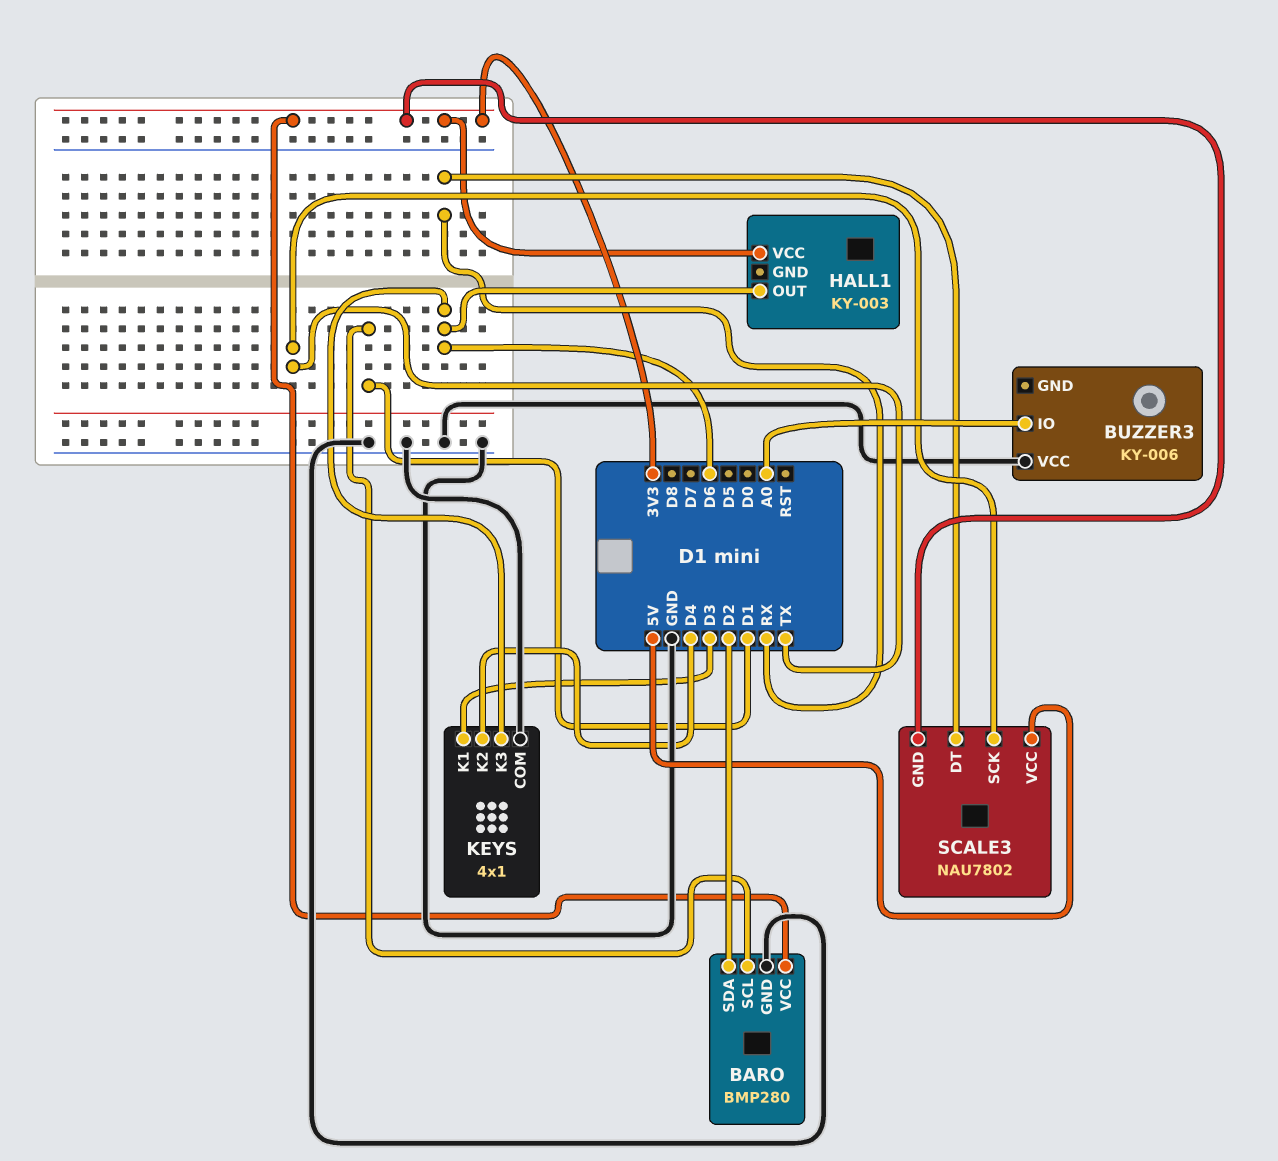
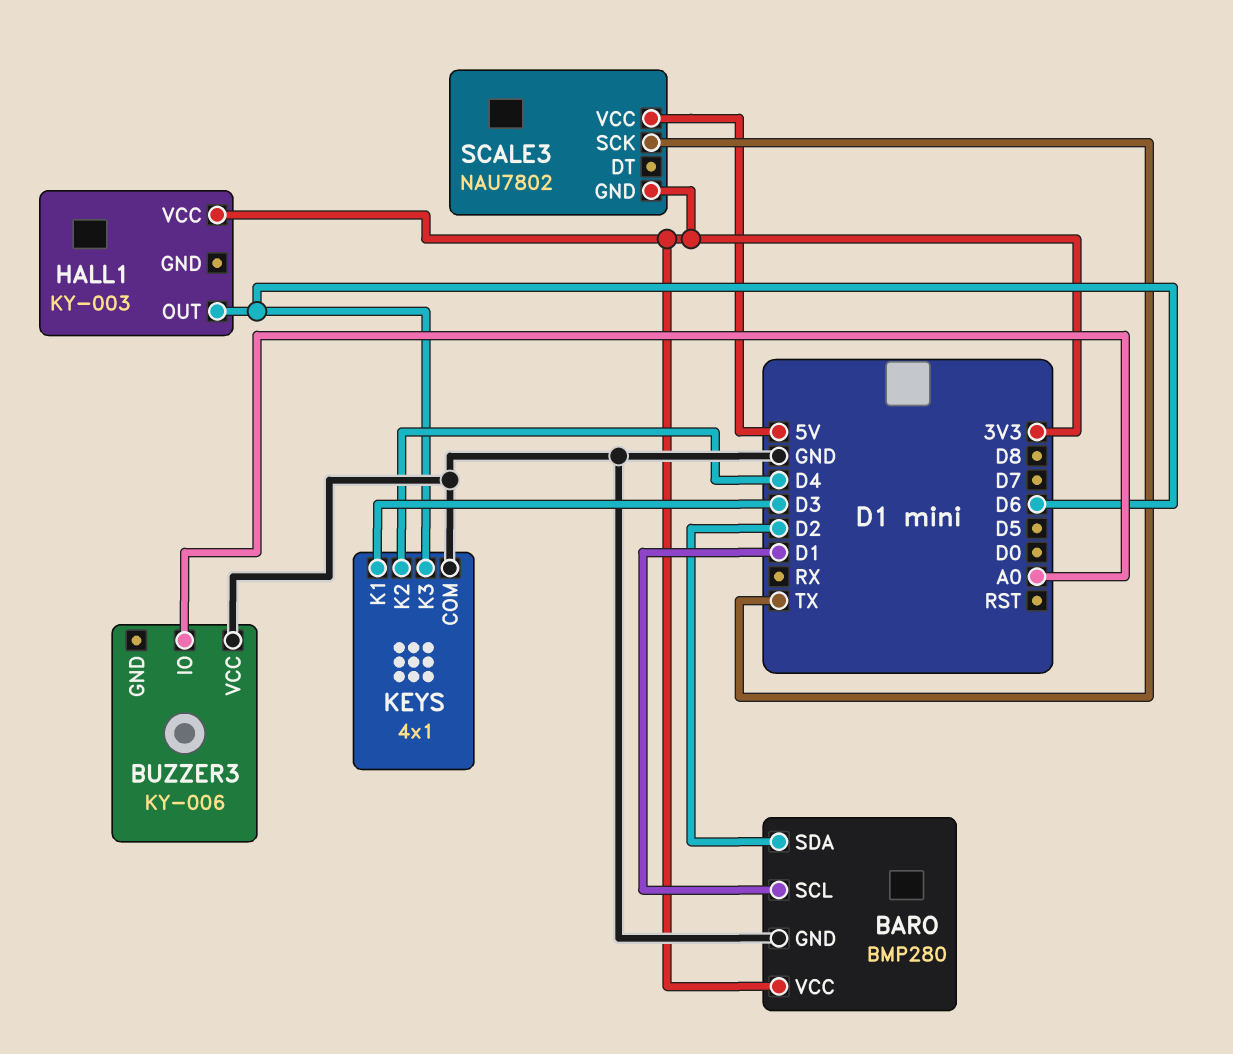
SCALE3 pin DT: RX -> none

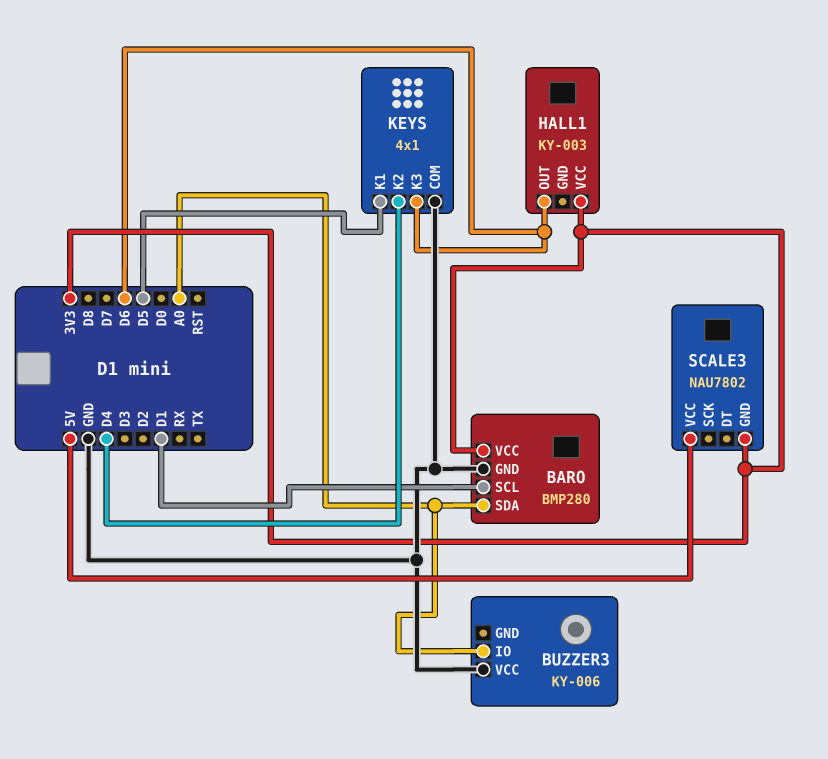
BARO pin SDA: D2 -> A0
KEYS pin K1: D3 -> D5
SCALE3 pin SCK: TX -> none

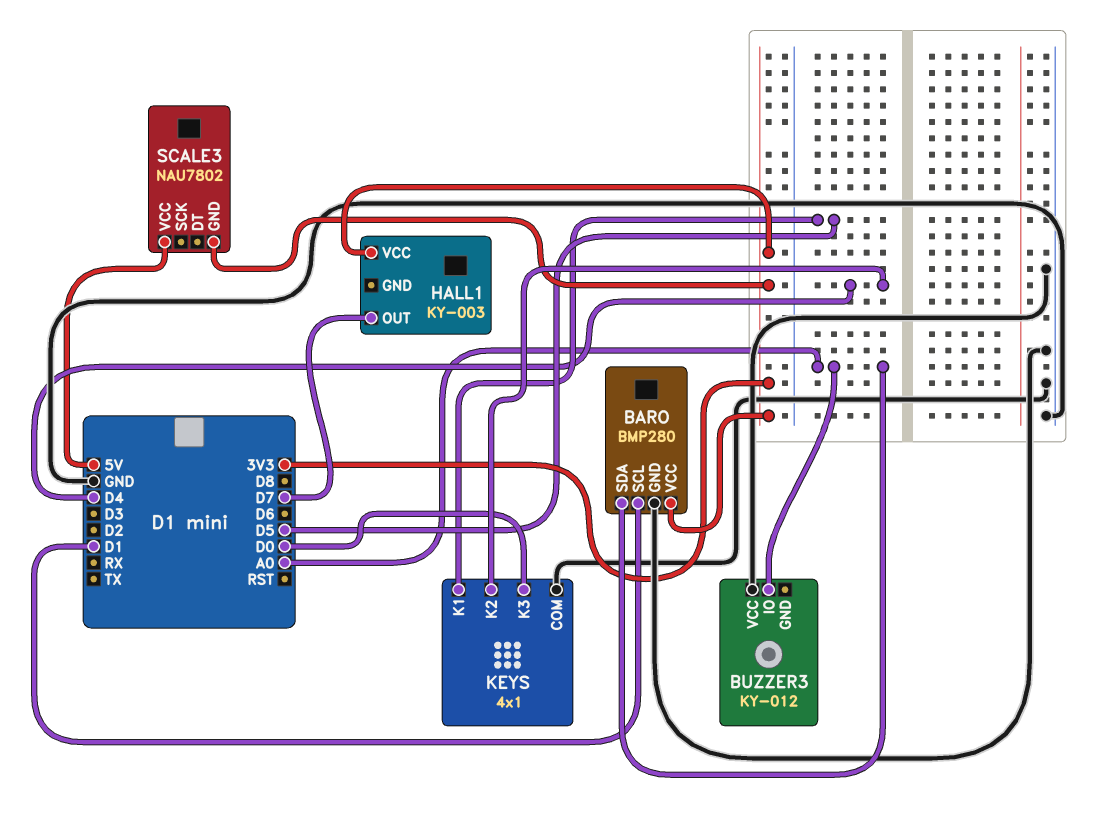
BUZZER3: KY-006 -> KY-012
HALL1 pin OUT: D6 -> D7
KEYS pin K3: D6 -> D0

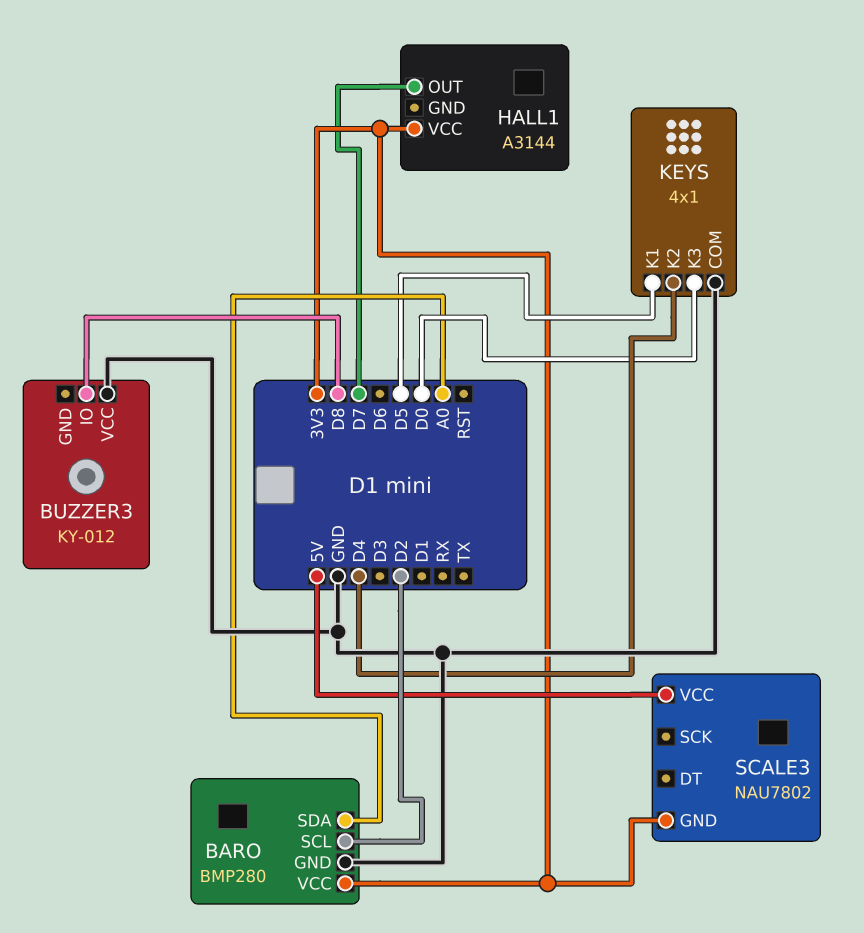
BARO pin SCL: D1 -> D2
BUZZER3 pin IO: A0 -> D8
HALL1: KY-003 -> A3144

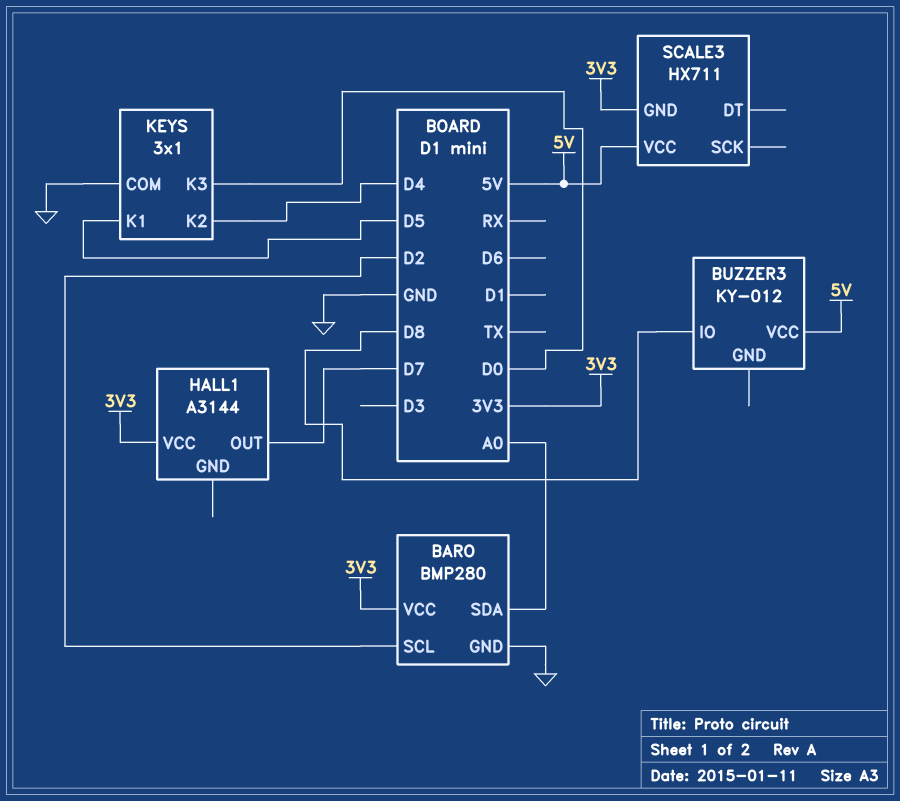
BUZZER3 pin VCC: GND -> 5V
KEYS: 4x1 -> 3x1
SCALE3: NAU7802 -> HX711

